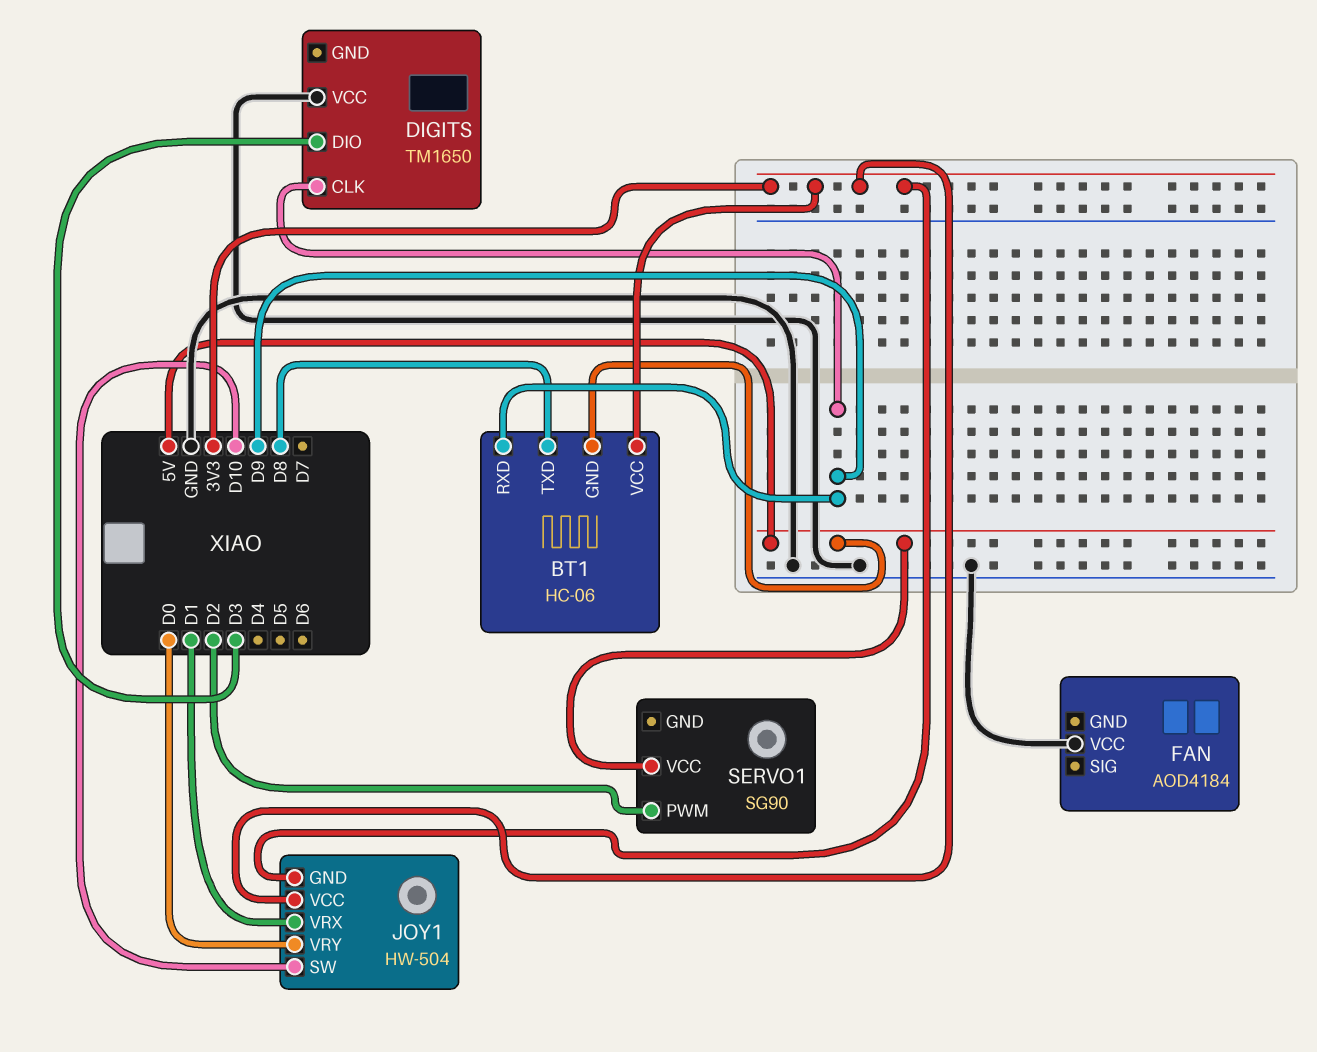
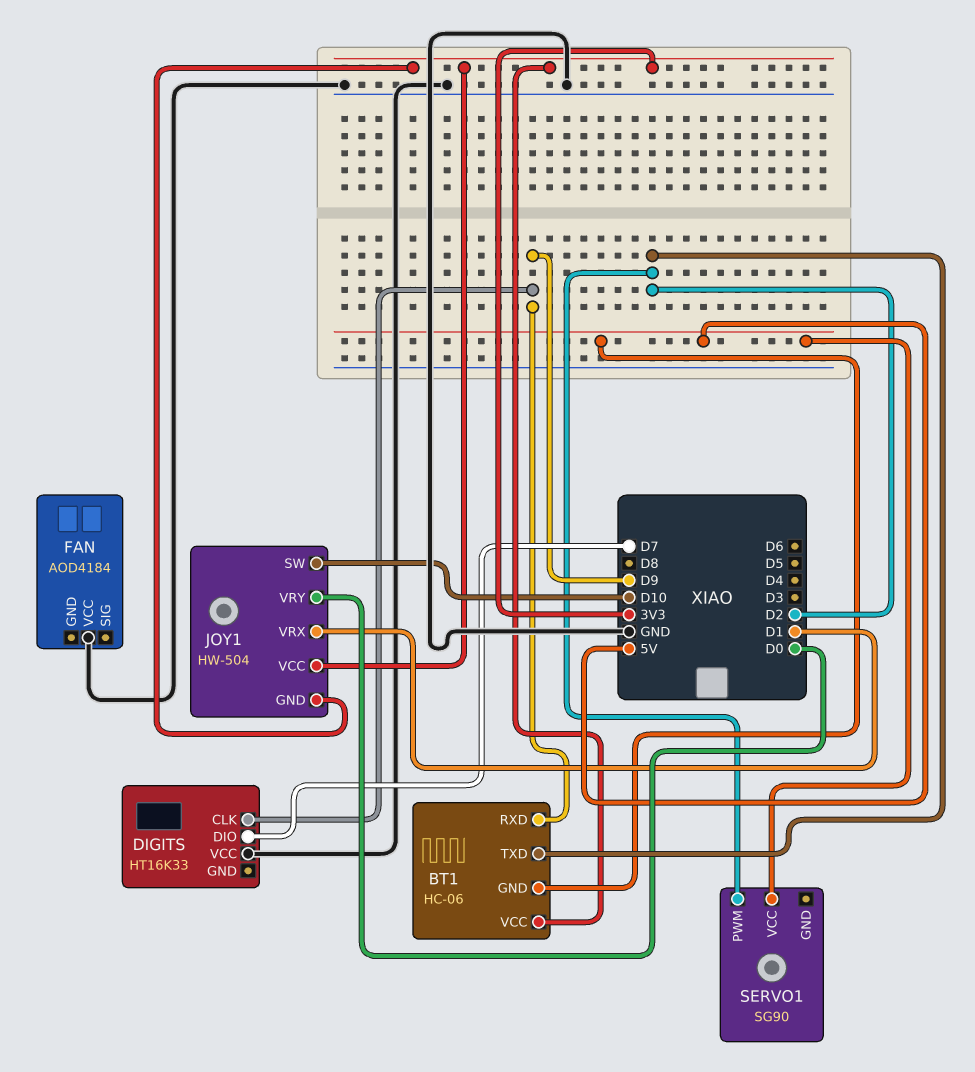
BT1 pin TXD: D8 -> D2
DIGITS: TM1650 -> HT16K33
DIGITS pin DIO: D3 -> D7

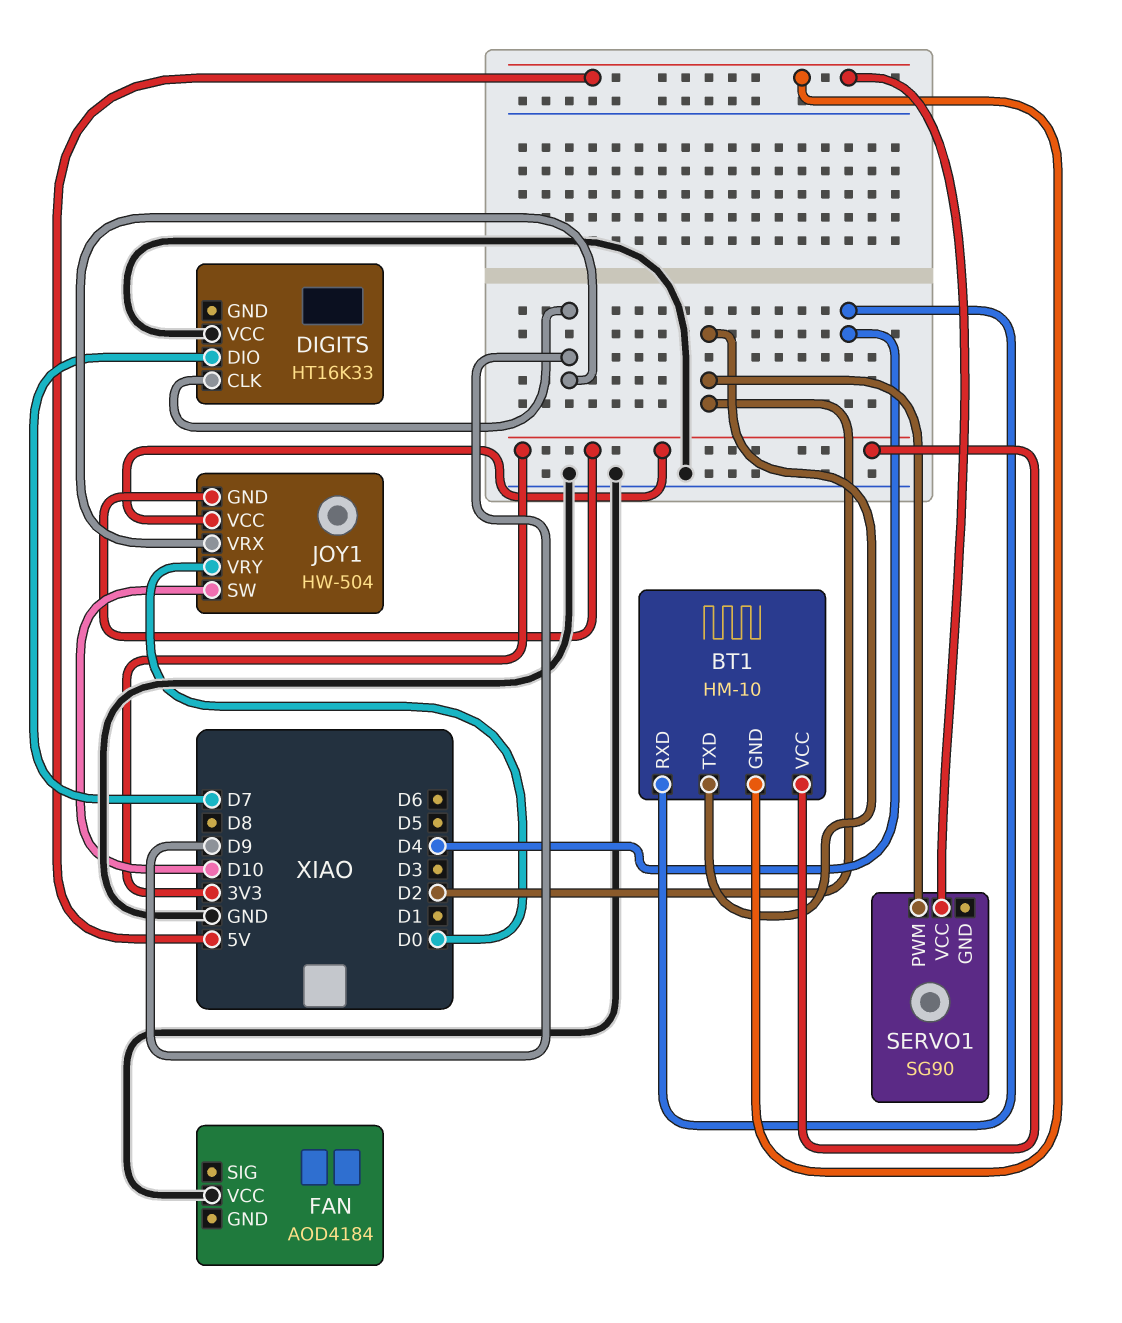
BT1: HC-06 -> HM-10
BT1 pin RXD: D9 -> D4
JOY1 pin VRX: D1 -> D9

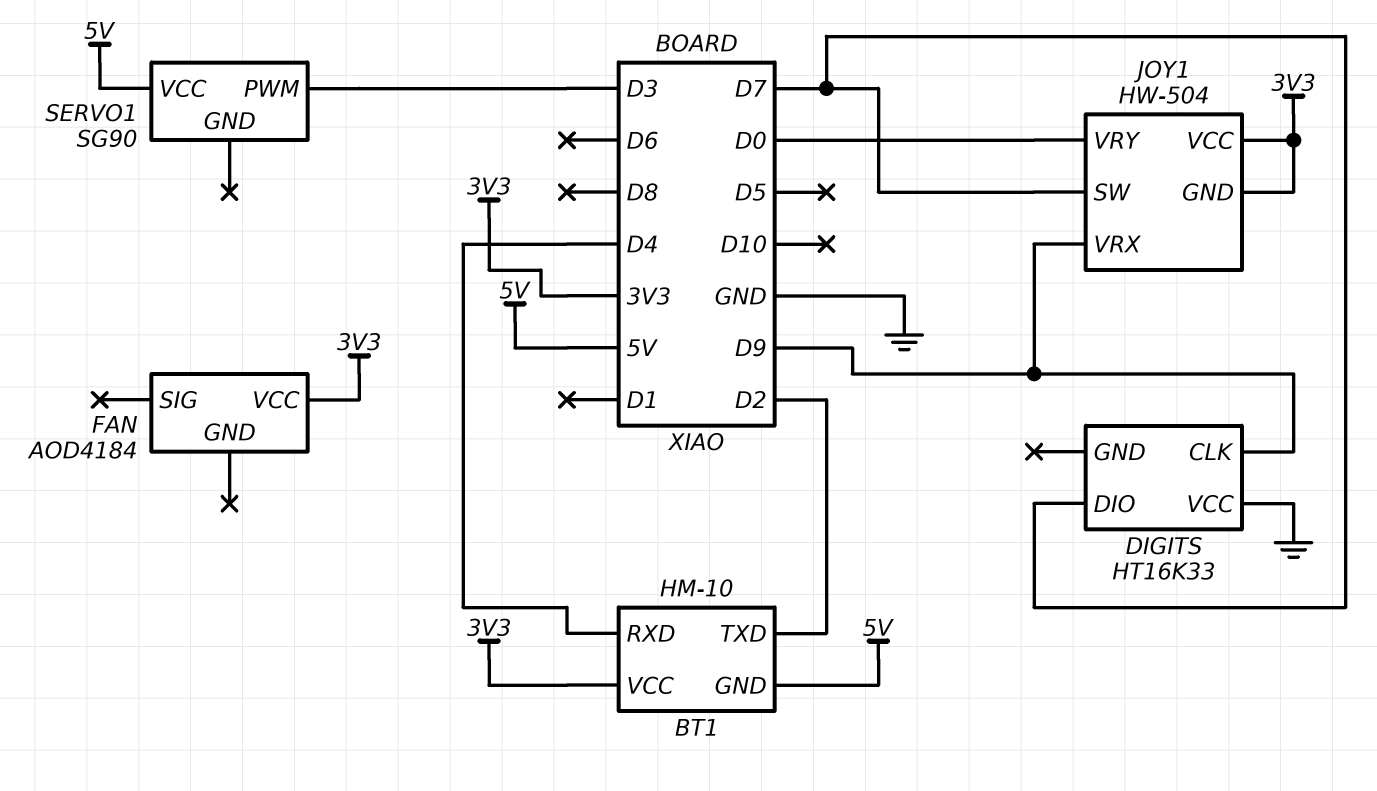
FAN pin VCC: GND -> 3V3
JOY1 pin SW: D10 -> D7
SERVO1 pin PWM: D2 -> D3

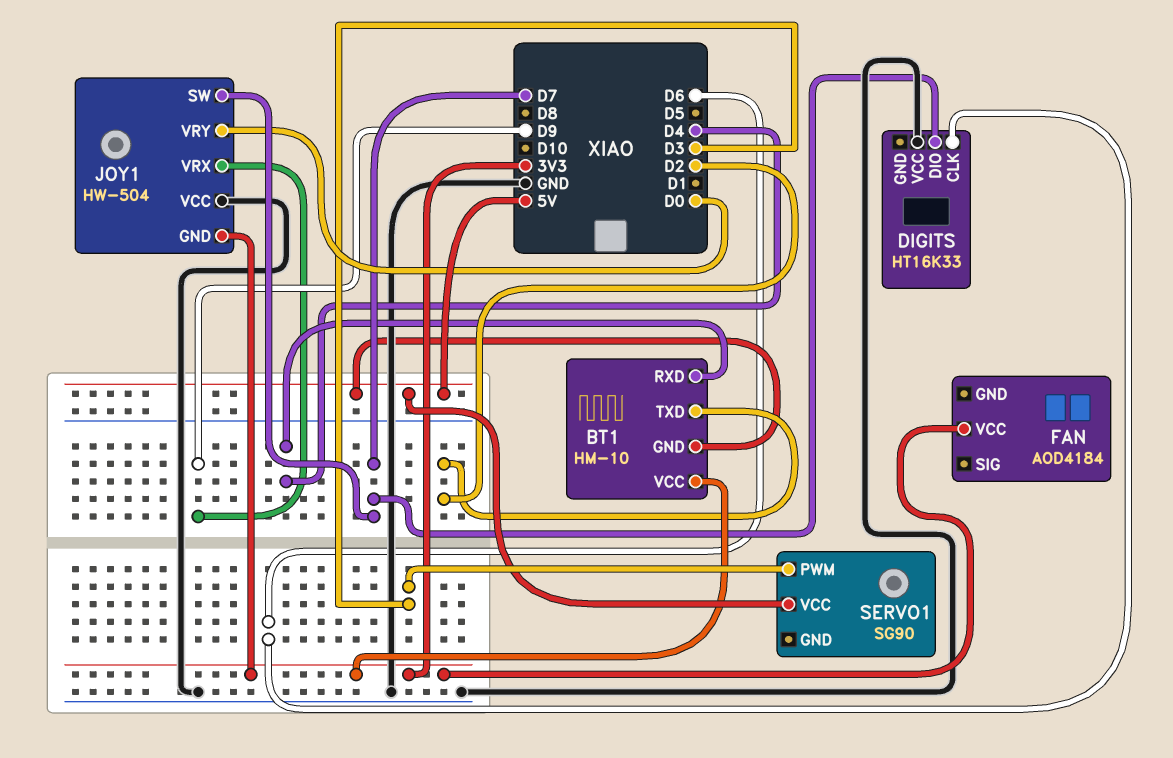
DIGITS pin CLK: D9 -> D6
JOY1 pin VCC: 3V3 -> GND

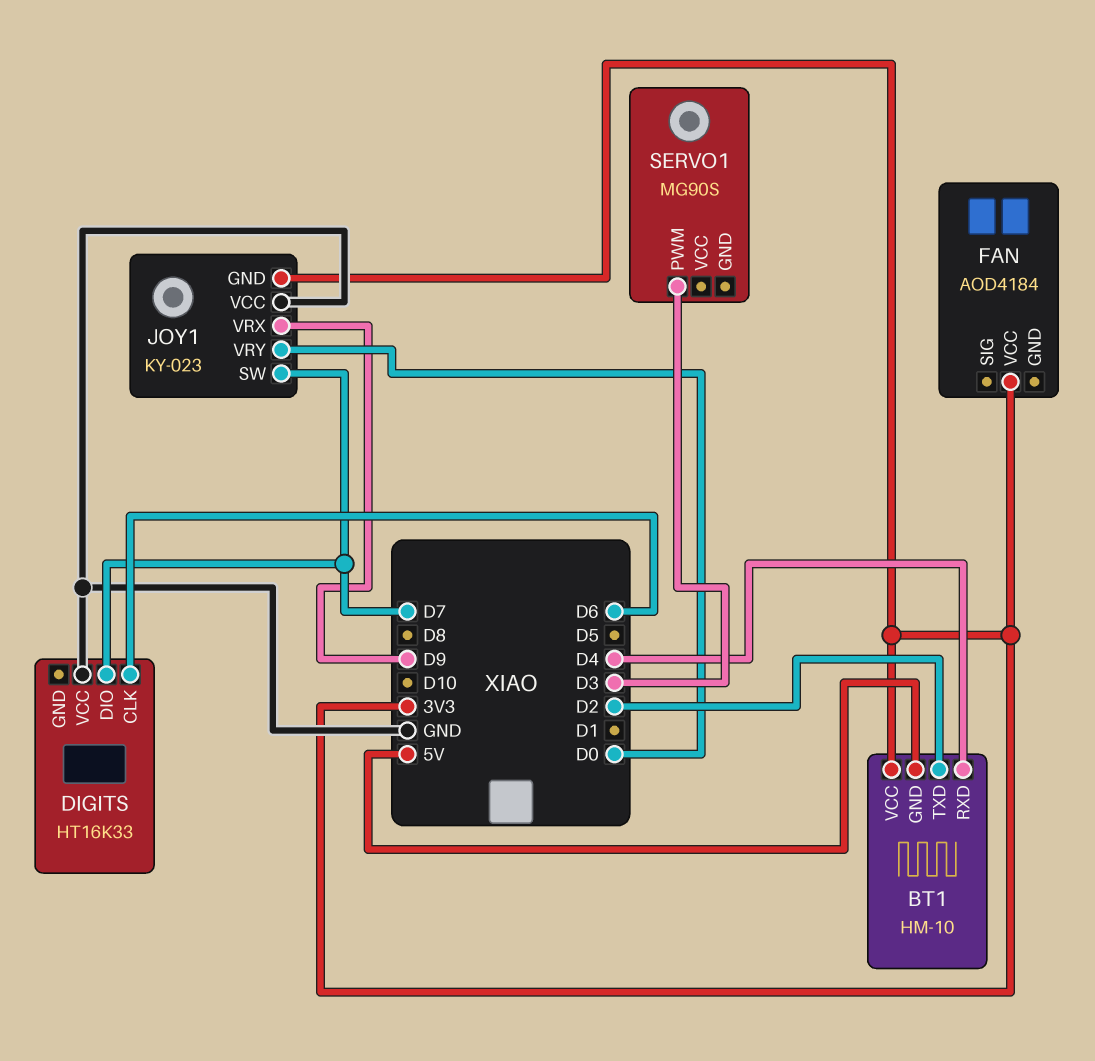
JOY1: HW-504 -> KY-023
SERVO1: SG90 -> MG90S
SERVO1 pin VCC: 5V -> none

